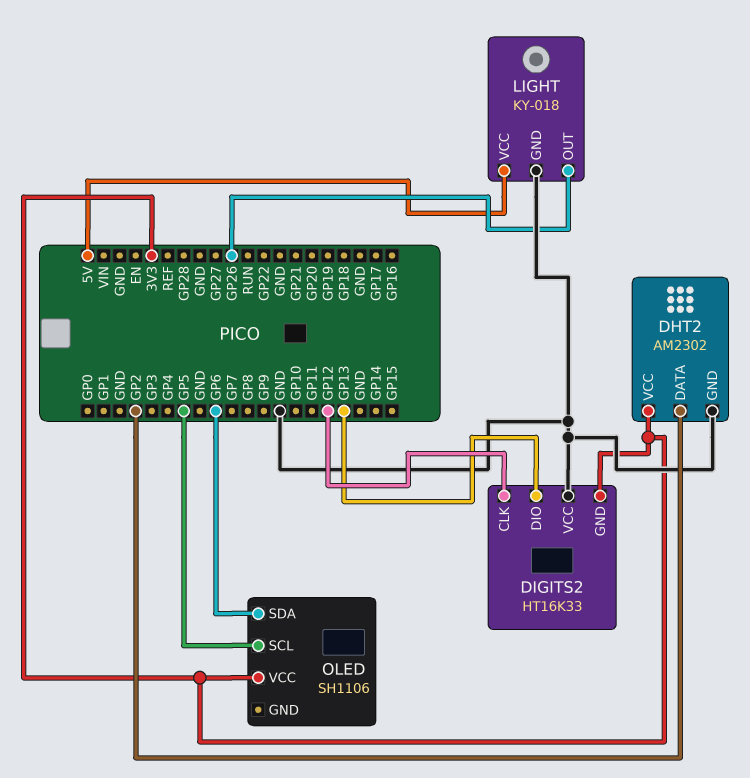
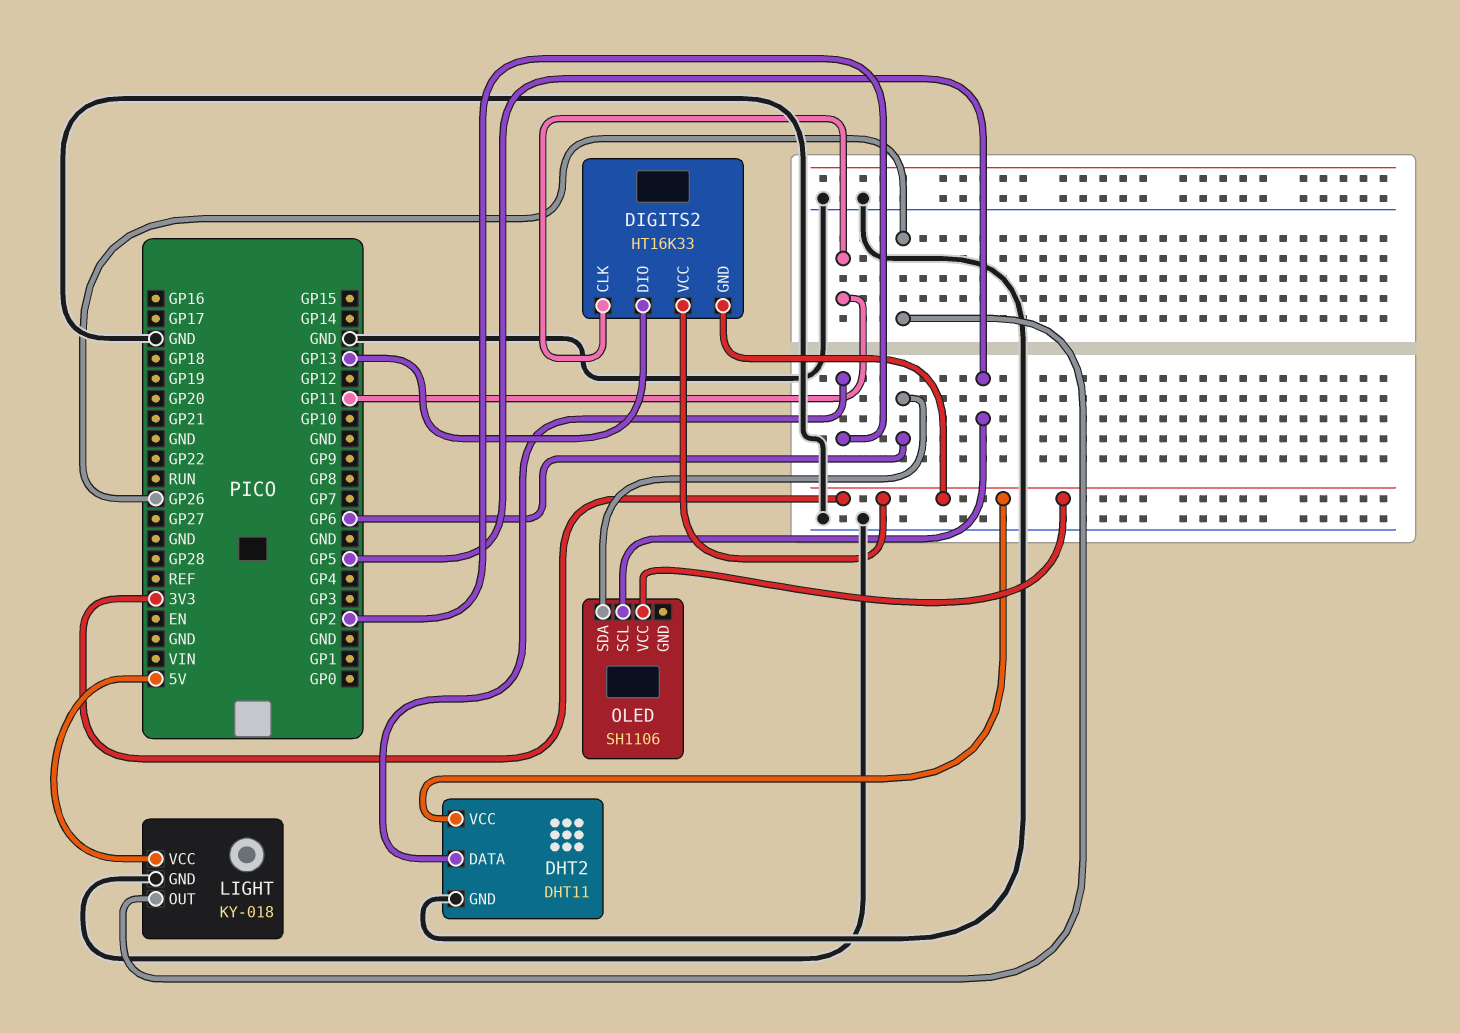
DHT2: AM2302 -> DHT11
DIGITS2 pin CLK: GP12 -> GP11
DIGITS2 pin VCC: GND -> 3V3

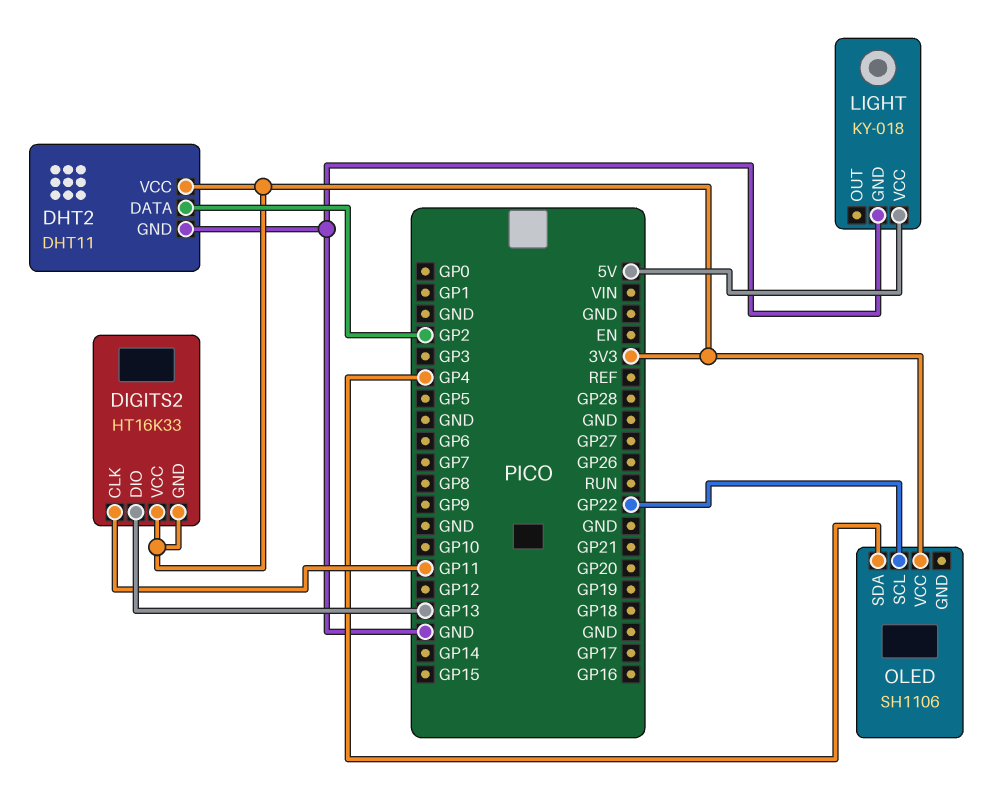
LIGHT pin OUT: GP26 -> none
OLED pin SCL: GP5 -> GP22
OLED pin SDA: GP6 -> GP4

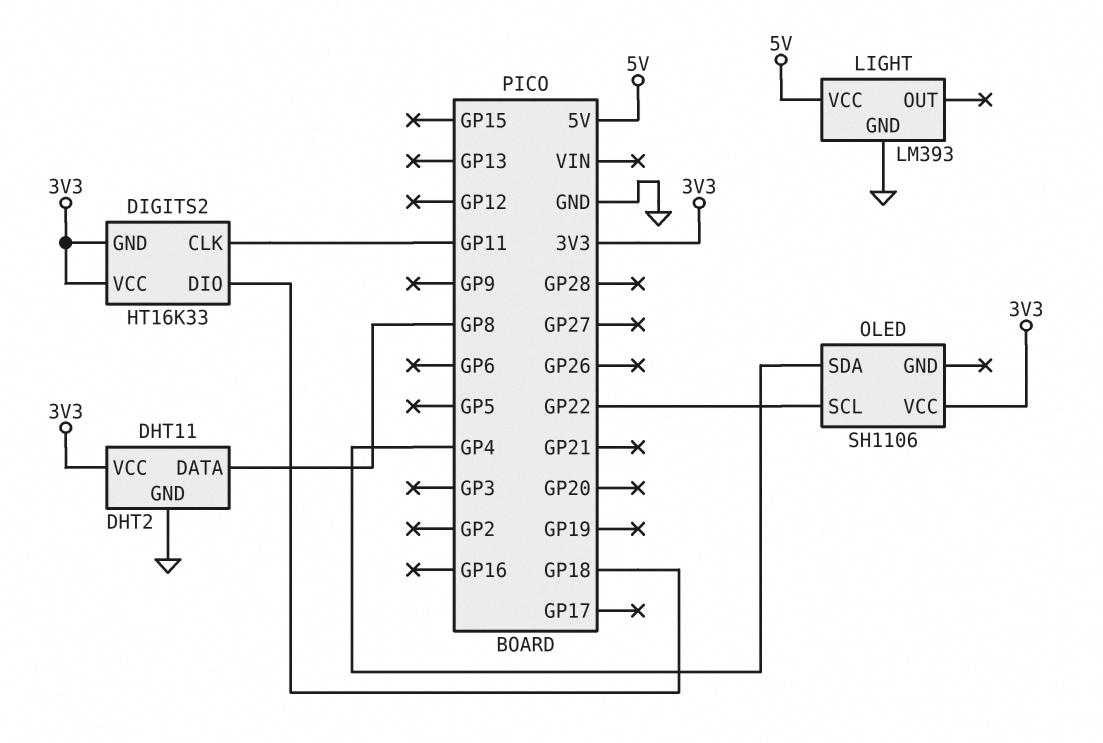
DHT2 pin DATA: GP2 -> GP8
DIGITS2 pin DIO: GP13 -> GP18
LIGHT: KY-018 -> LM393

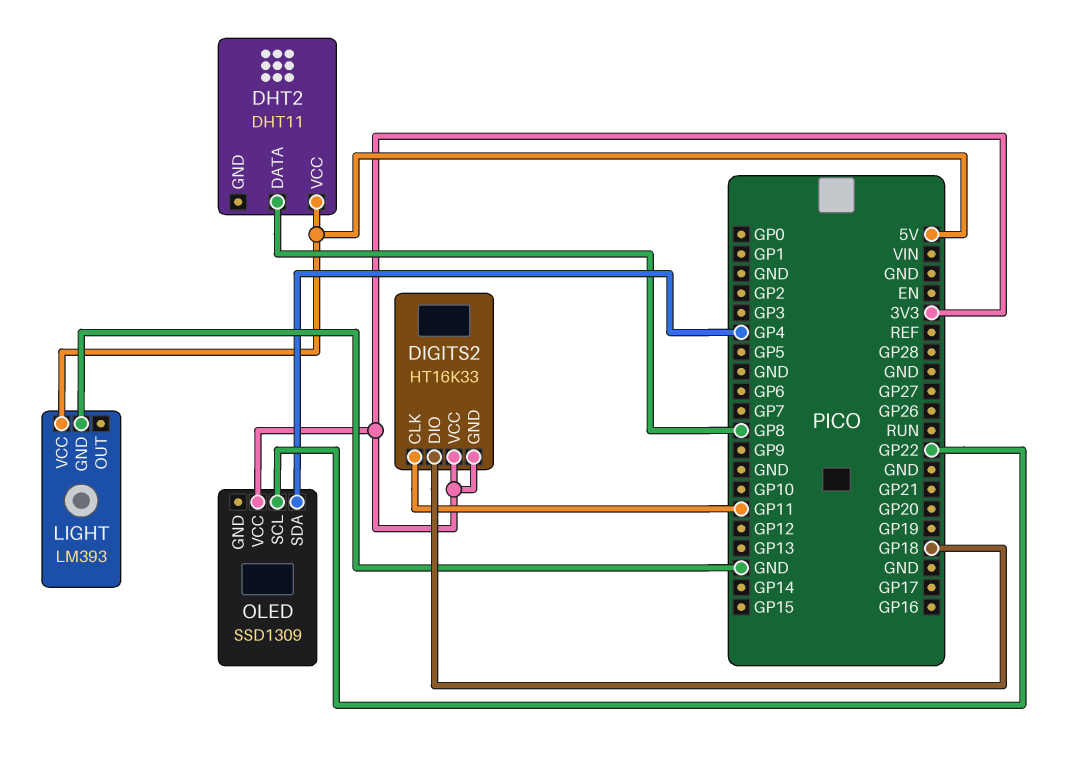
DHT2 pin GND: GND -> none
DHT2 pin VCC: 3V3 -> 5V
OLED: SH1106 -> SSD1309

